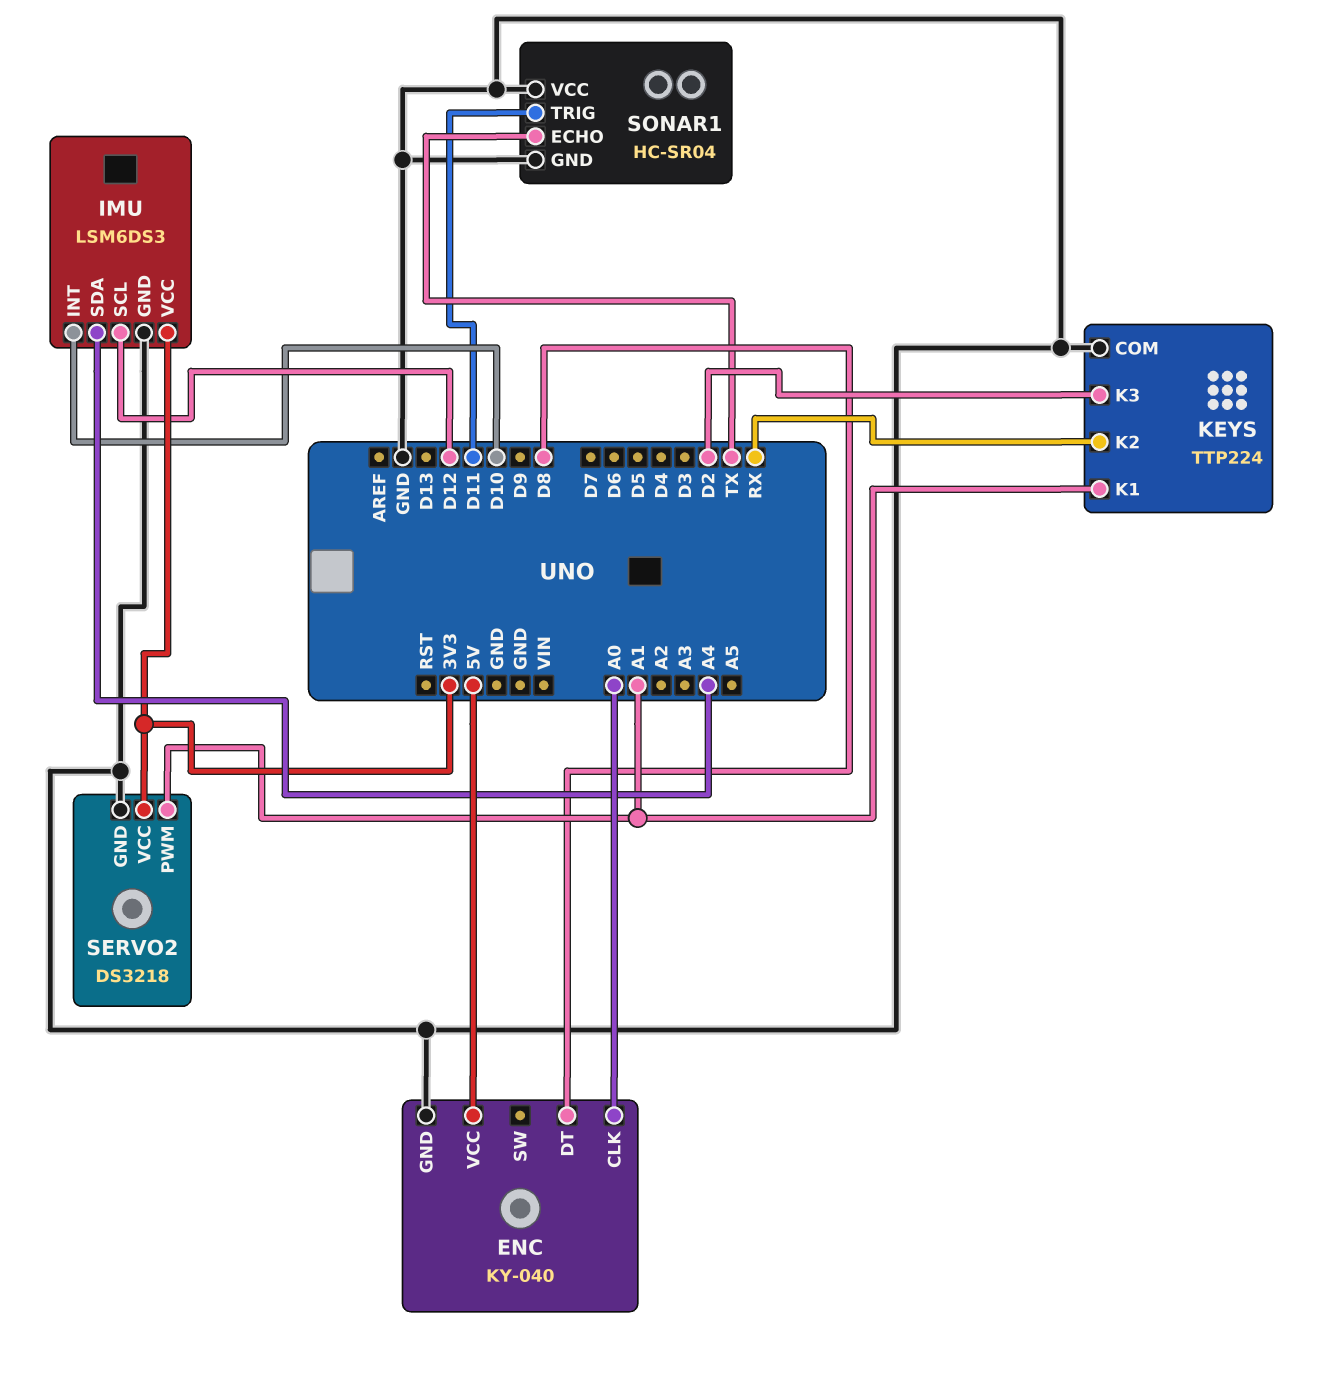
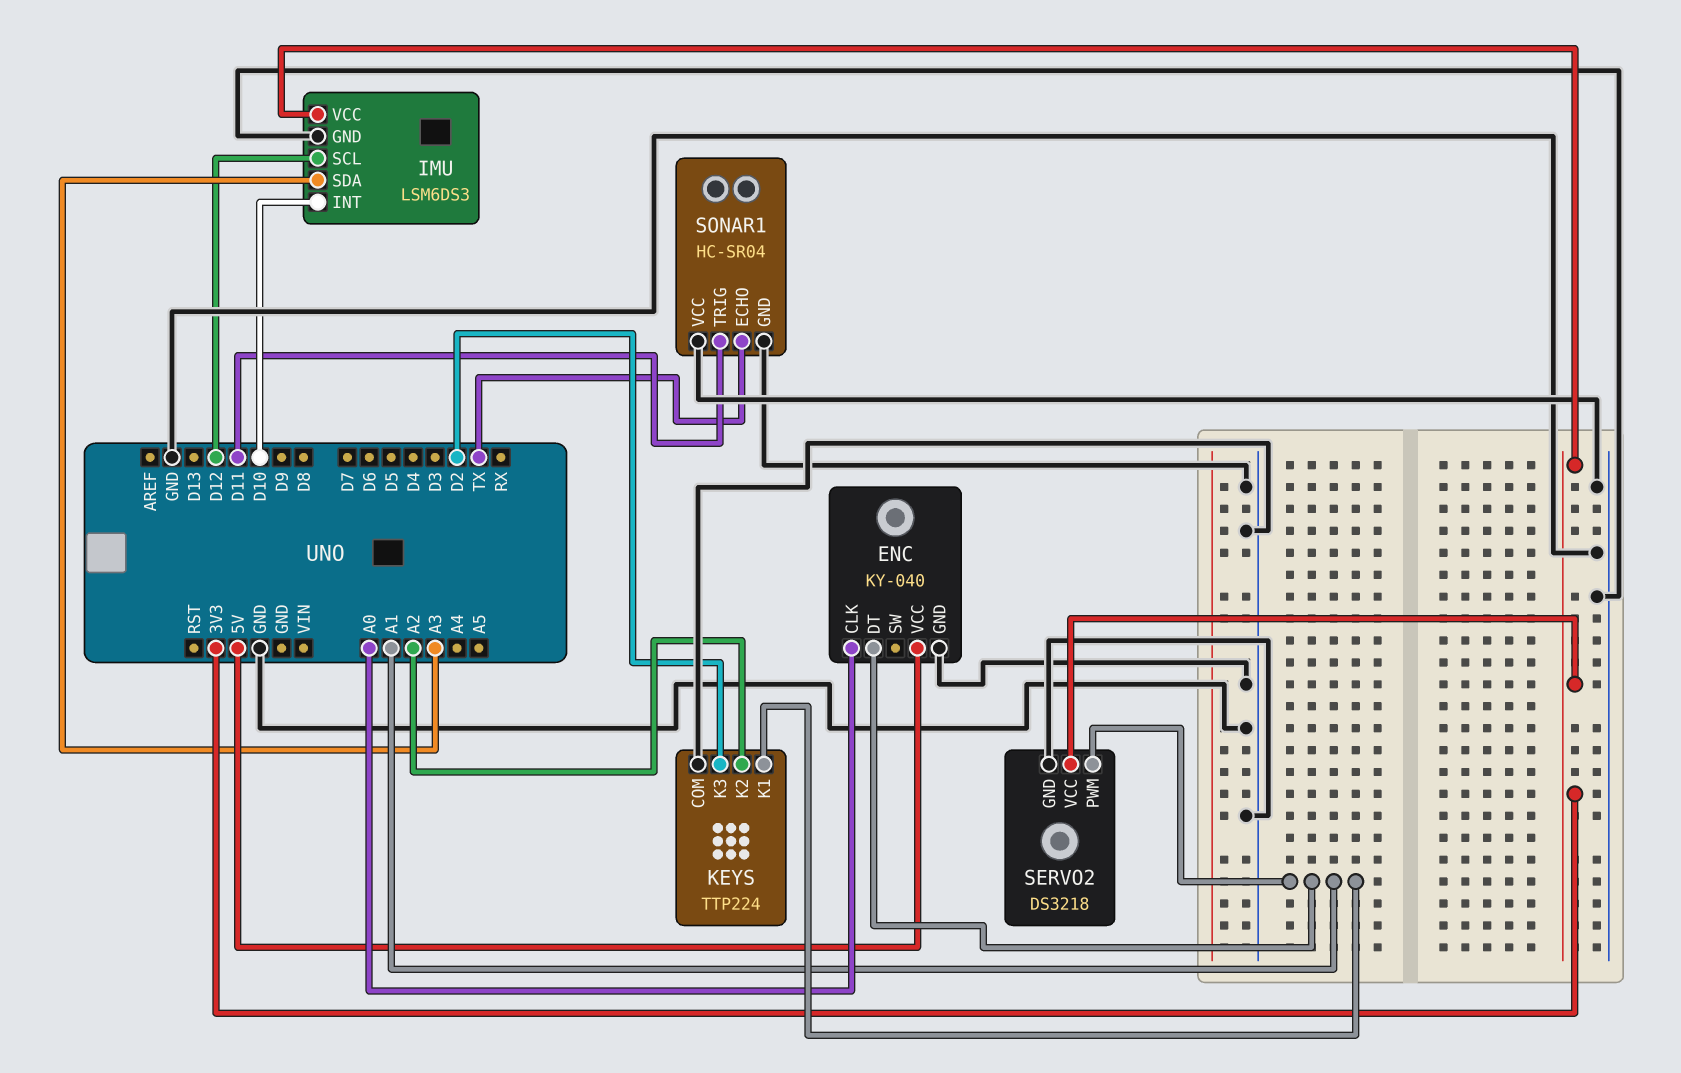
ENC pin DT: D8 -> A1
IMU pin SDA: A4 -> A3
KEYS pin K2: RX -> A2

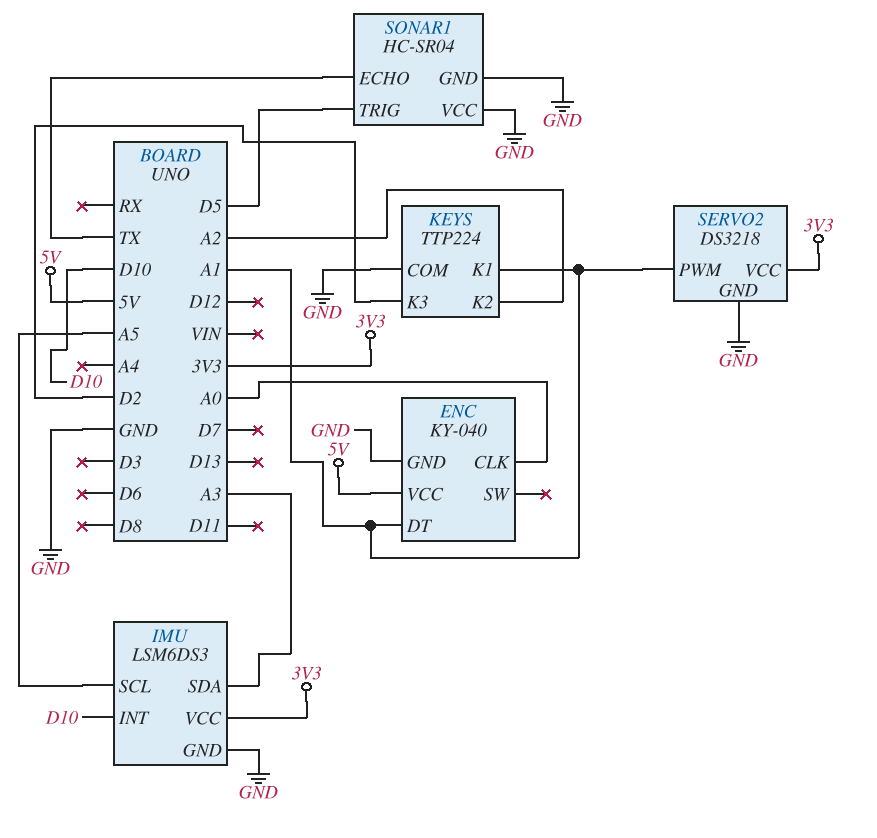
IMU pin SCL: D12 -> A5
SONAR1 pin TRIG: D11 -> D5

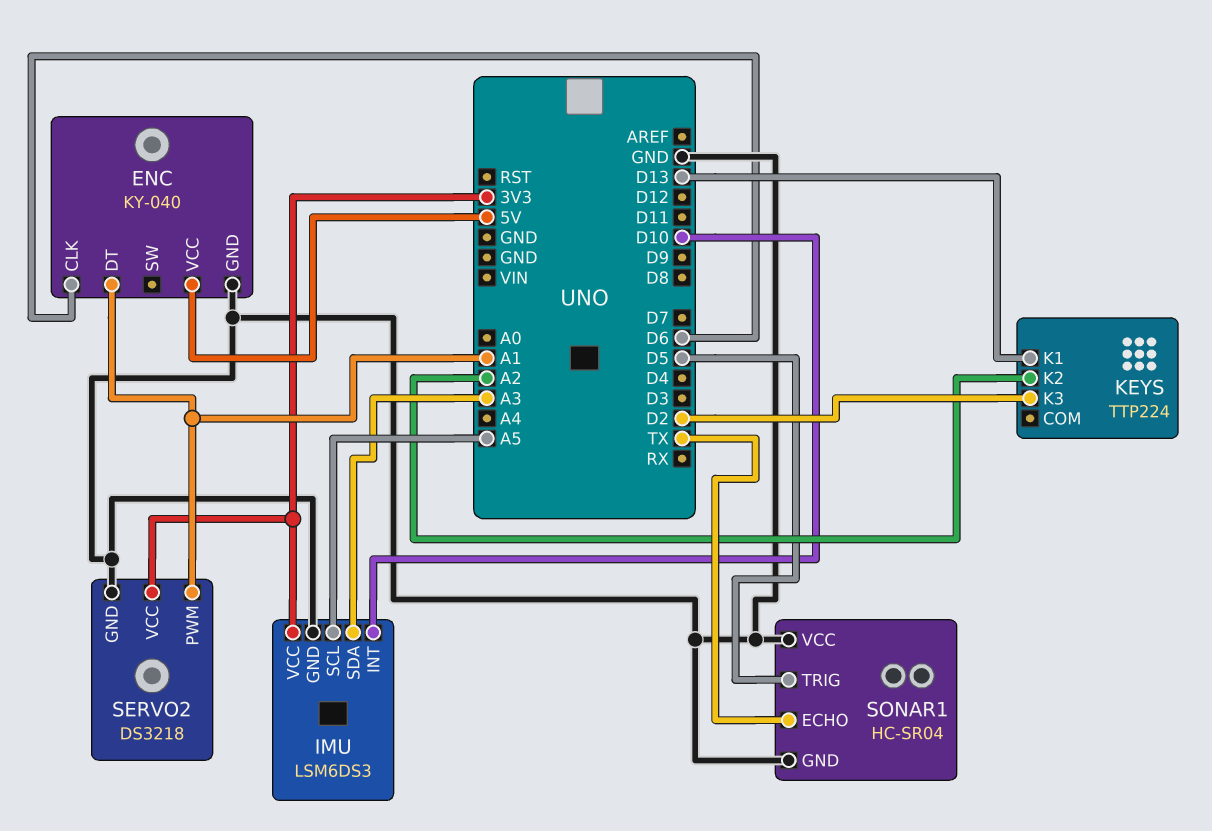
ENC pin CLK: A0 -> D6
KEYS pin COM: GND -> none
KEYS pin K1: A1 -> D13

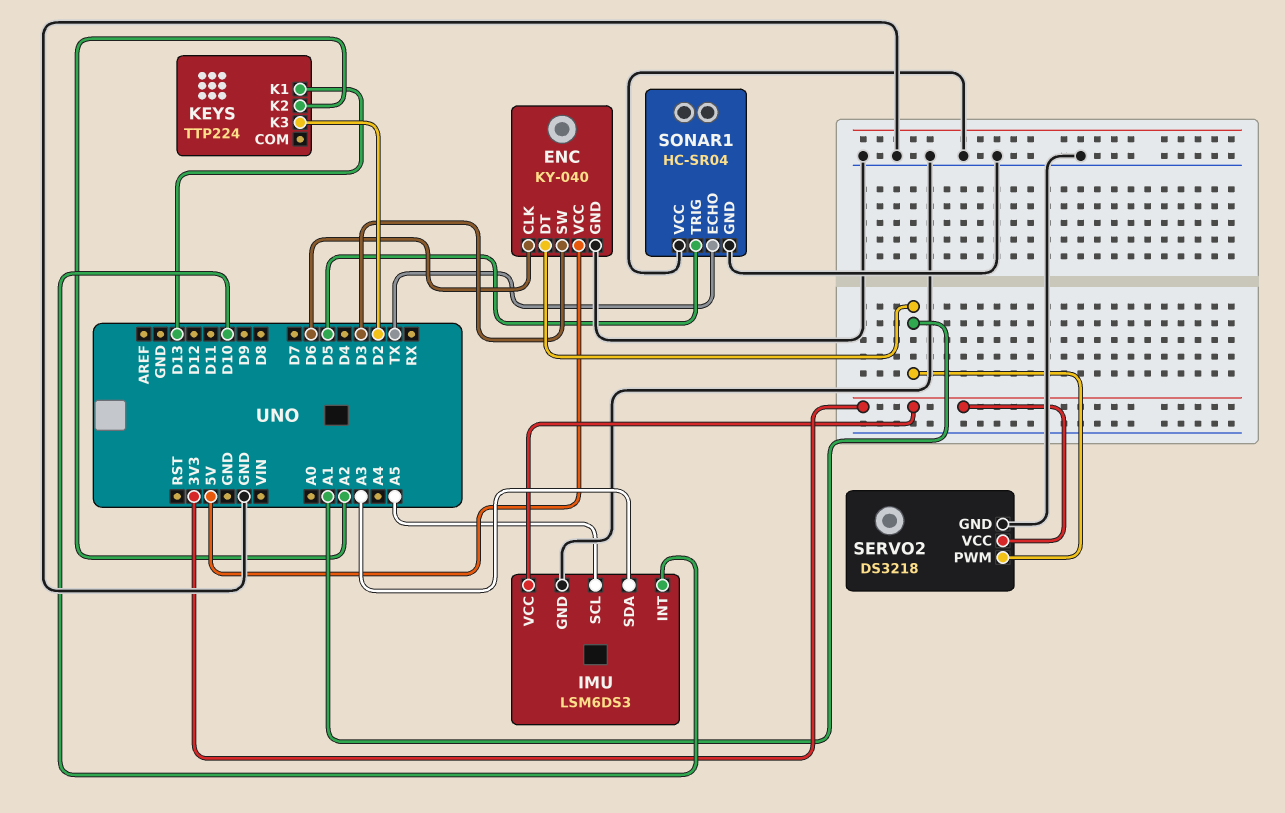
ENC pin SW: none -> D3

